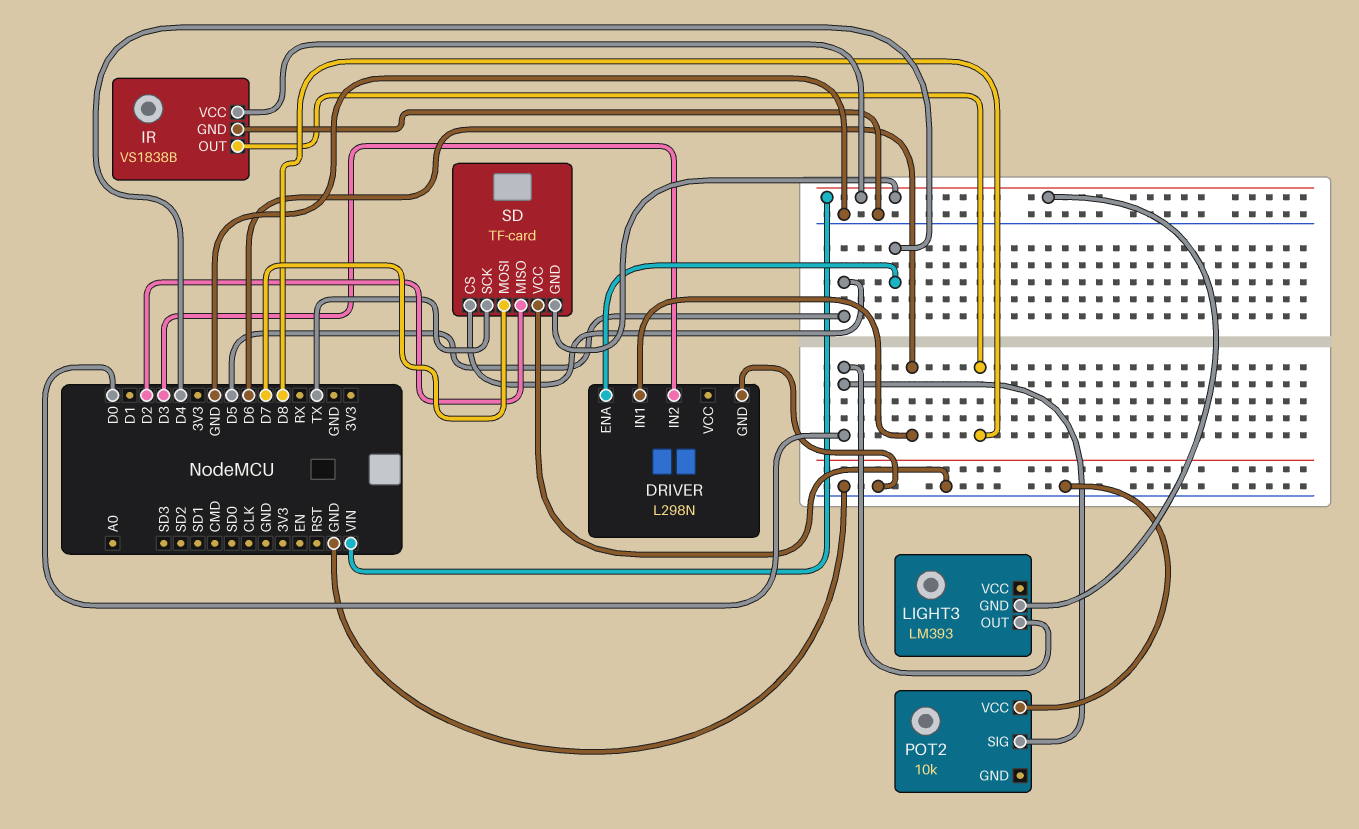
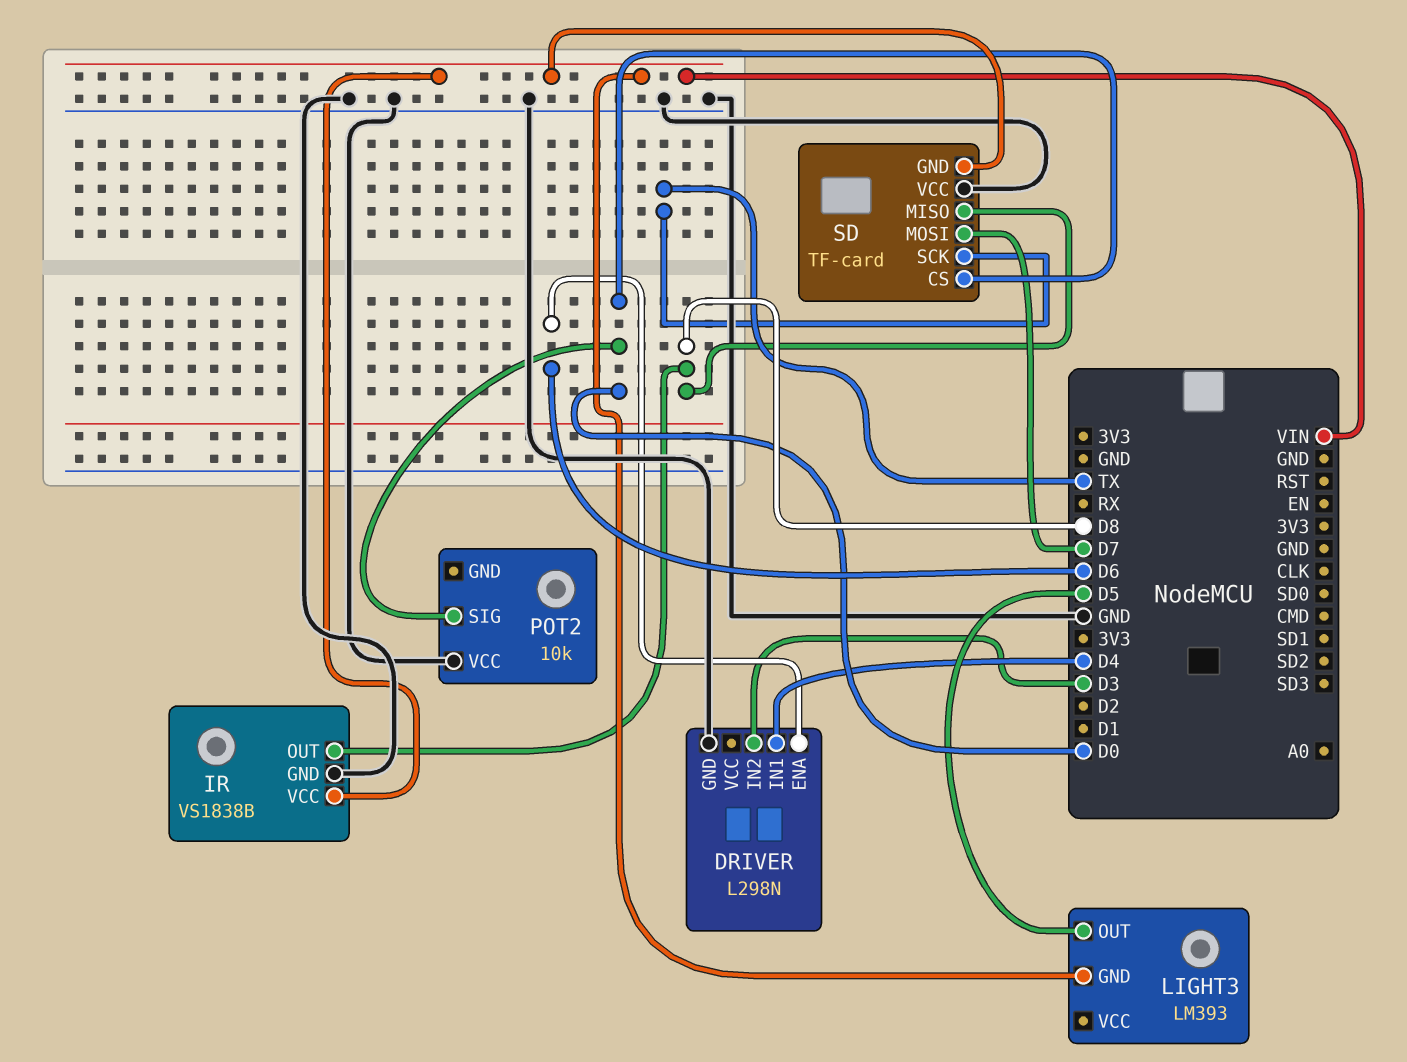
DRIVER pin ENA: D4 -> D6
DRIVER pin IN1: D6 -> D4
LIGHT3 pin OUT: D0 -> D5
SD pin CS: D5 -> D0
SD pin MISO: D2 -> D8

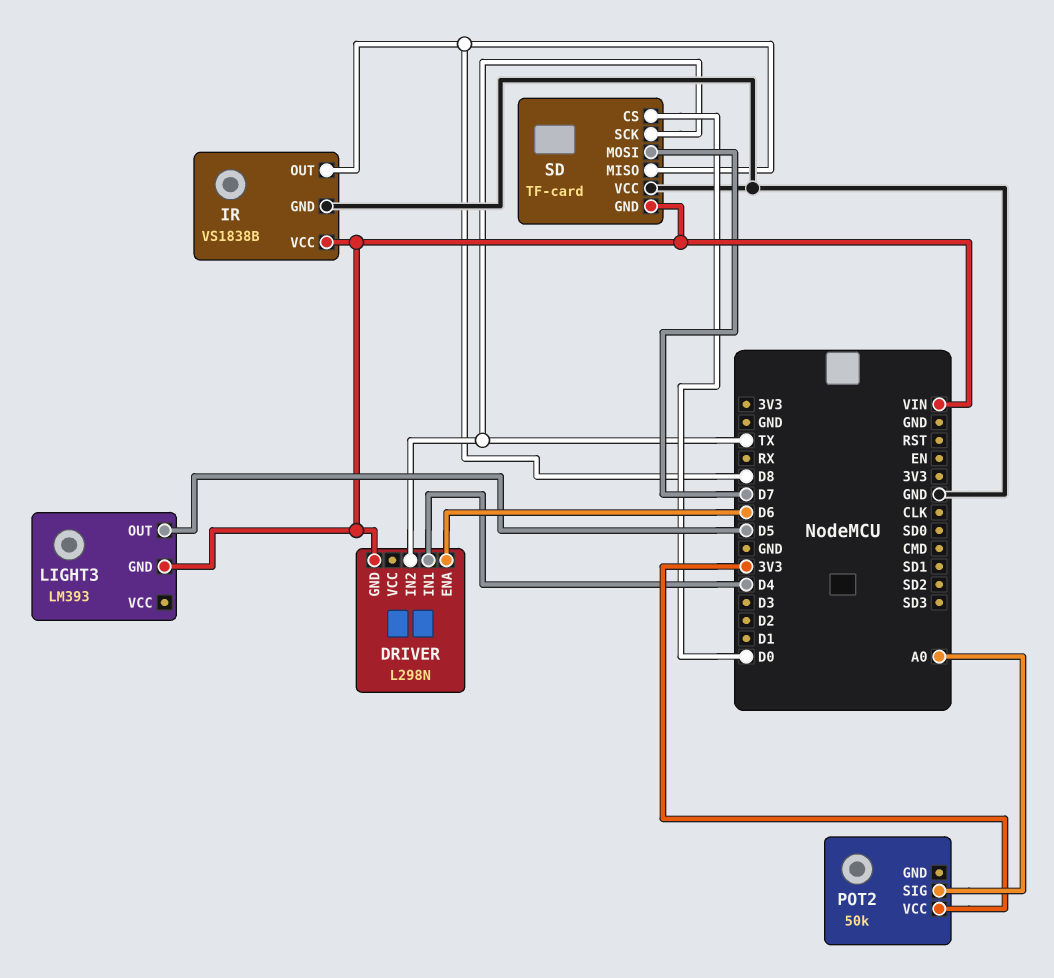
DRIVER pin GND: GND -> VIN
DRIVER pin IN2: D3 -> TX
POT2: 10k -> 50k
POT2 pin SIG: D0 -> A0
POT2 pin VCC: GND -> 3V3

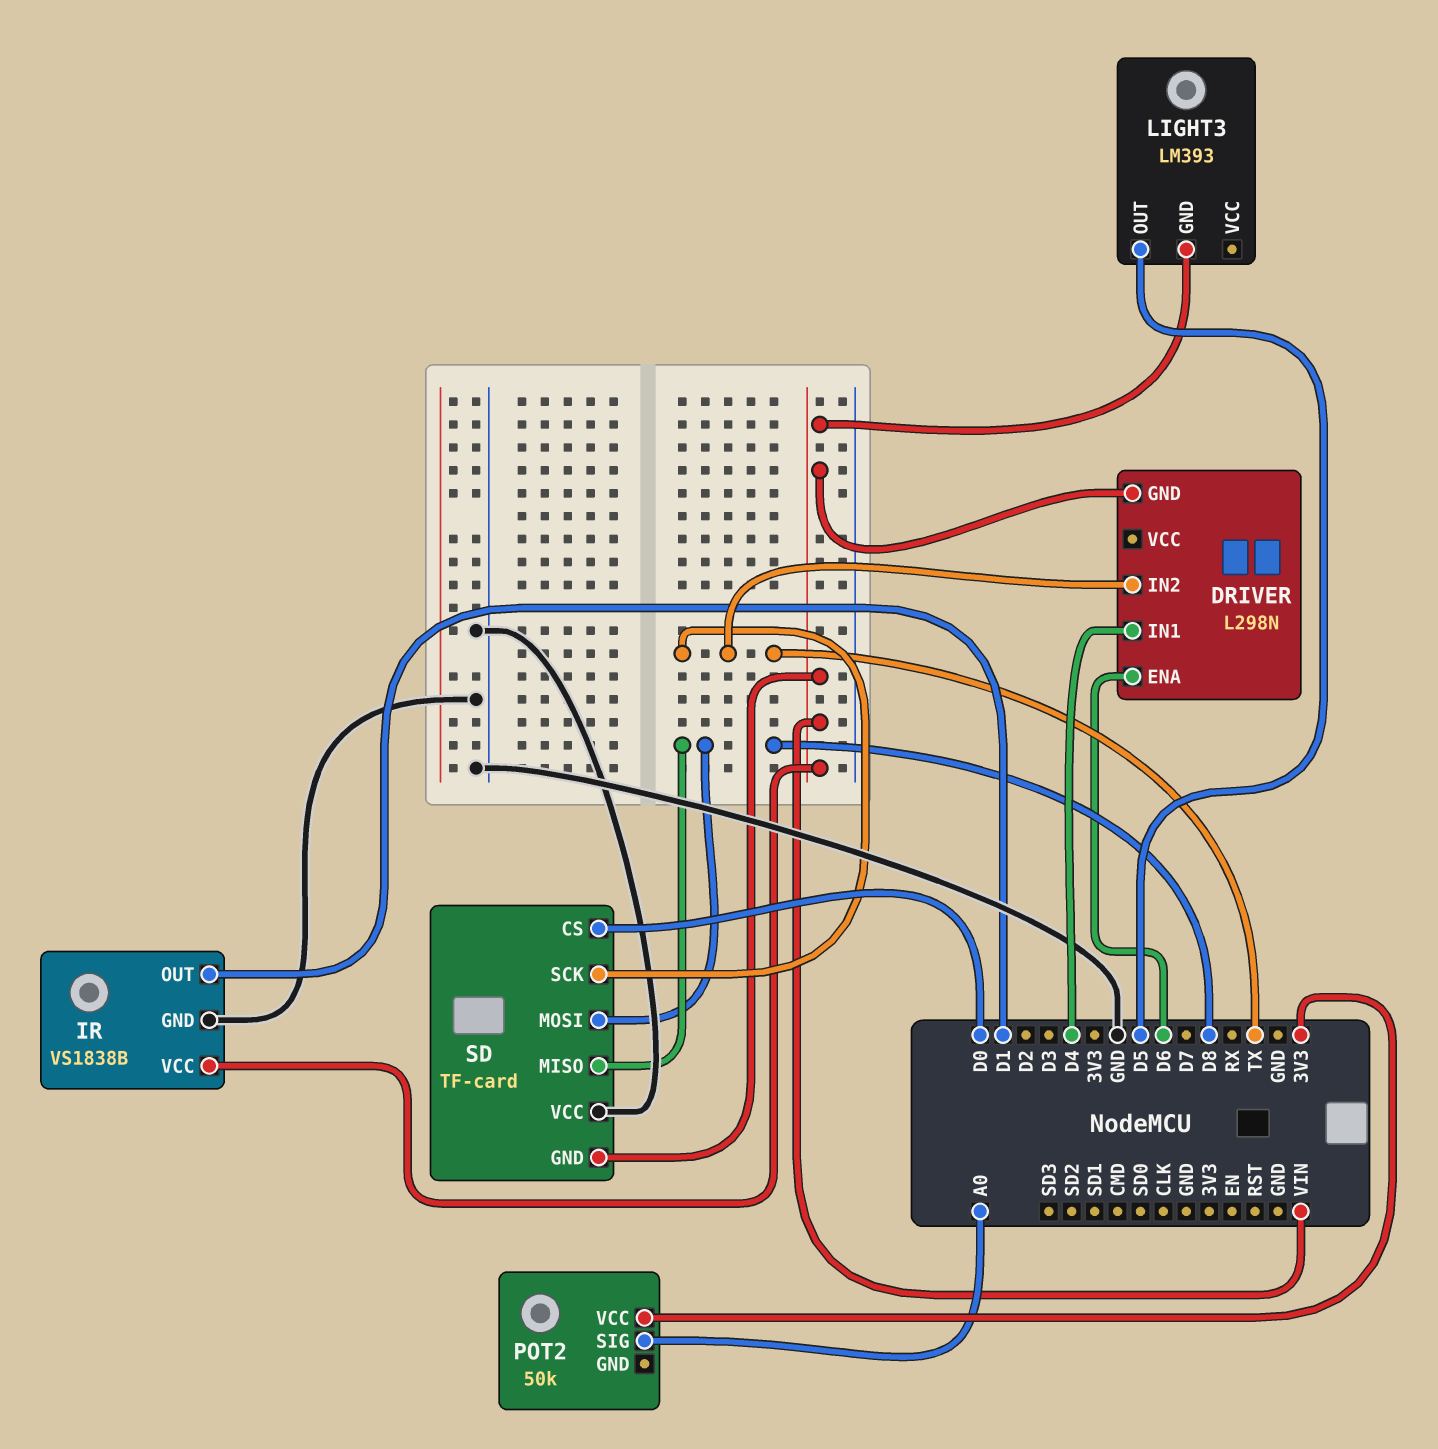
IR pin OUT: D8 -> D1
SD pin MOSI: D7 -> D8

